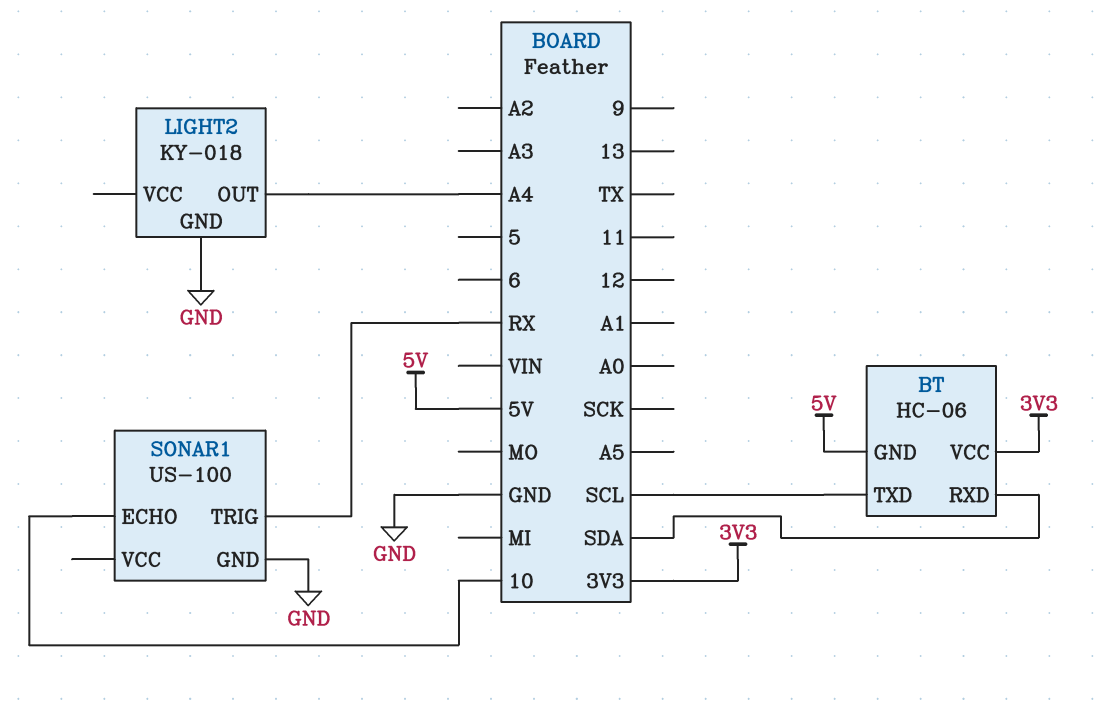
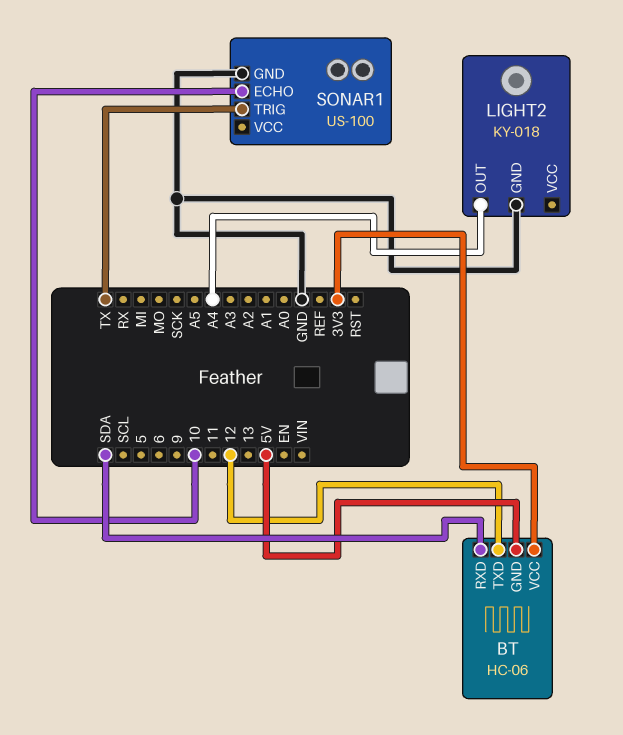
BT pin TXD: SCL -> 12
SONAR1 pin TRIG: RX -> TX

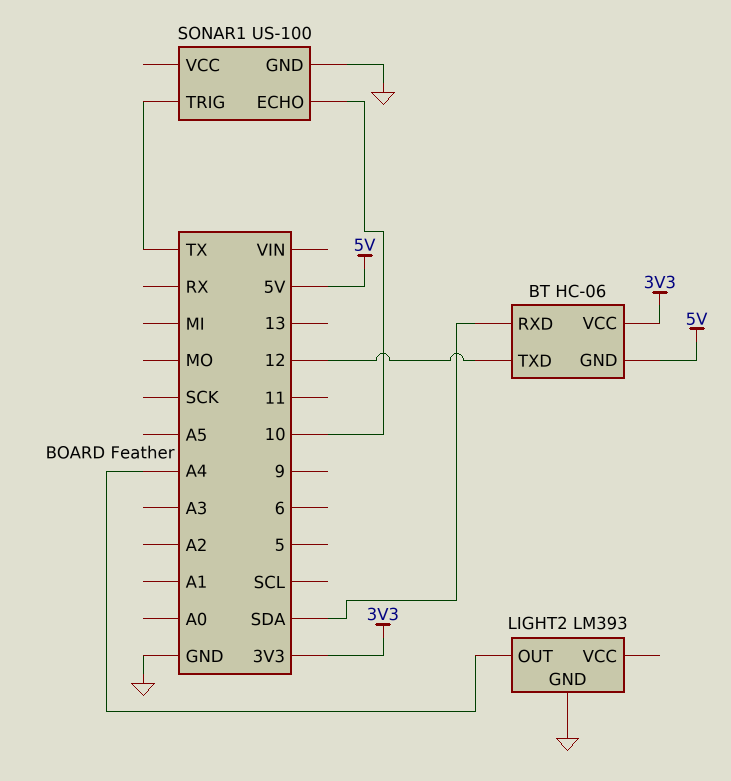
LIGHT2: KY-018 -> LM393

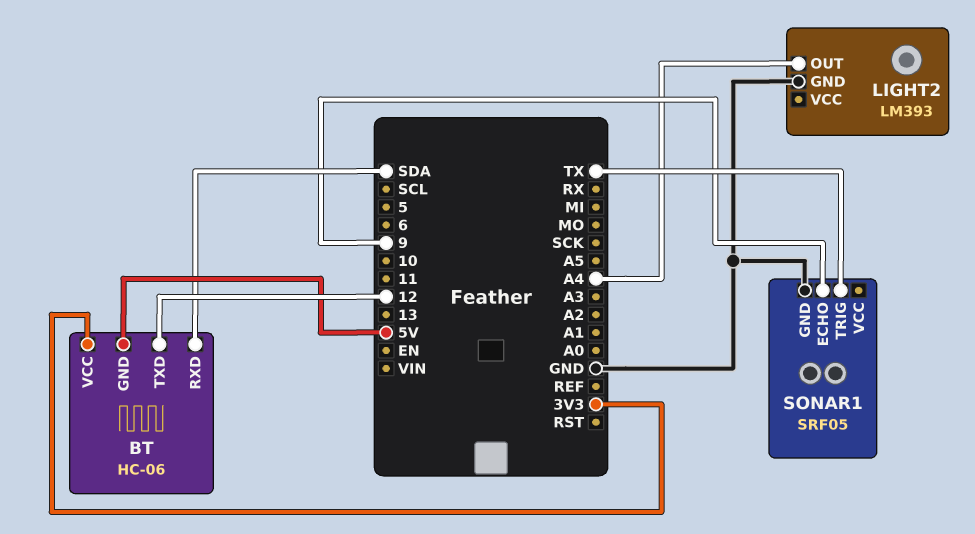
SONAR1: US-100 -> SRF05
SONAR1 pin ECHO: 10 -> 9

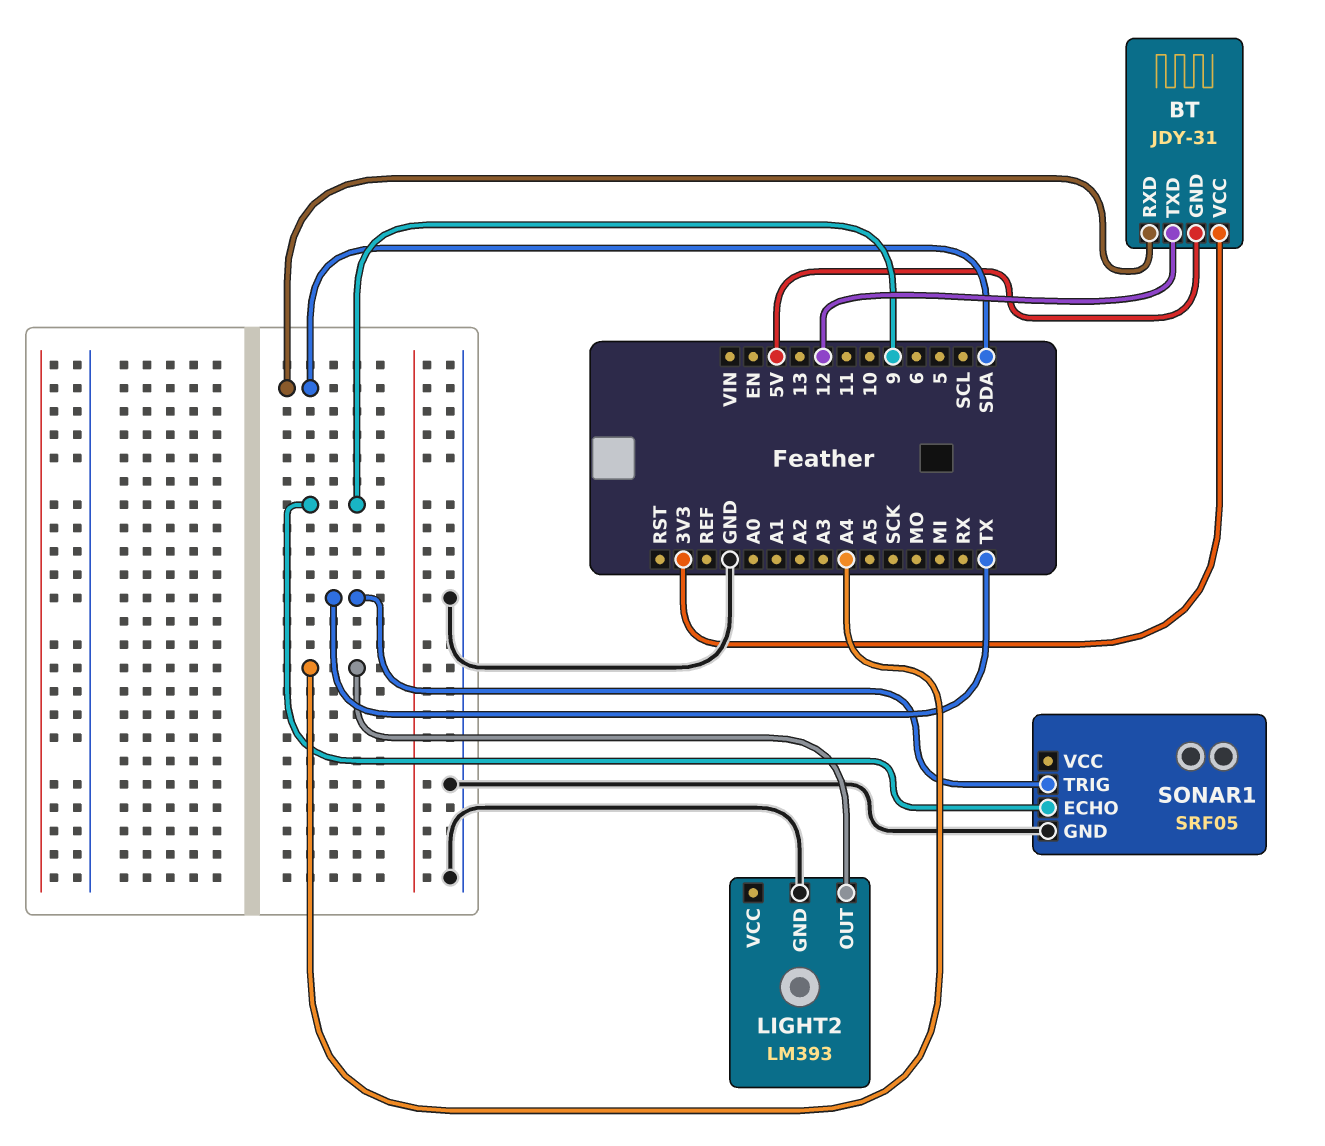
BT: HC-06 -> JDY-31

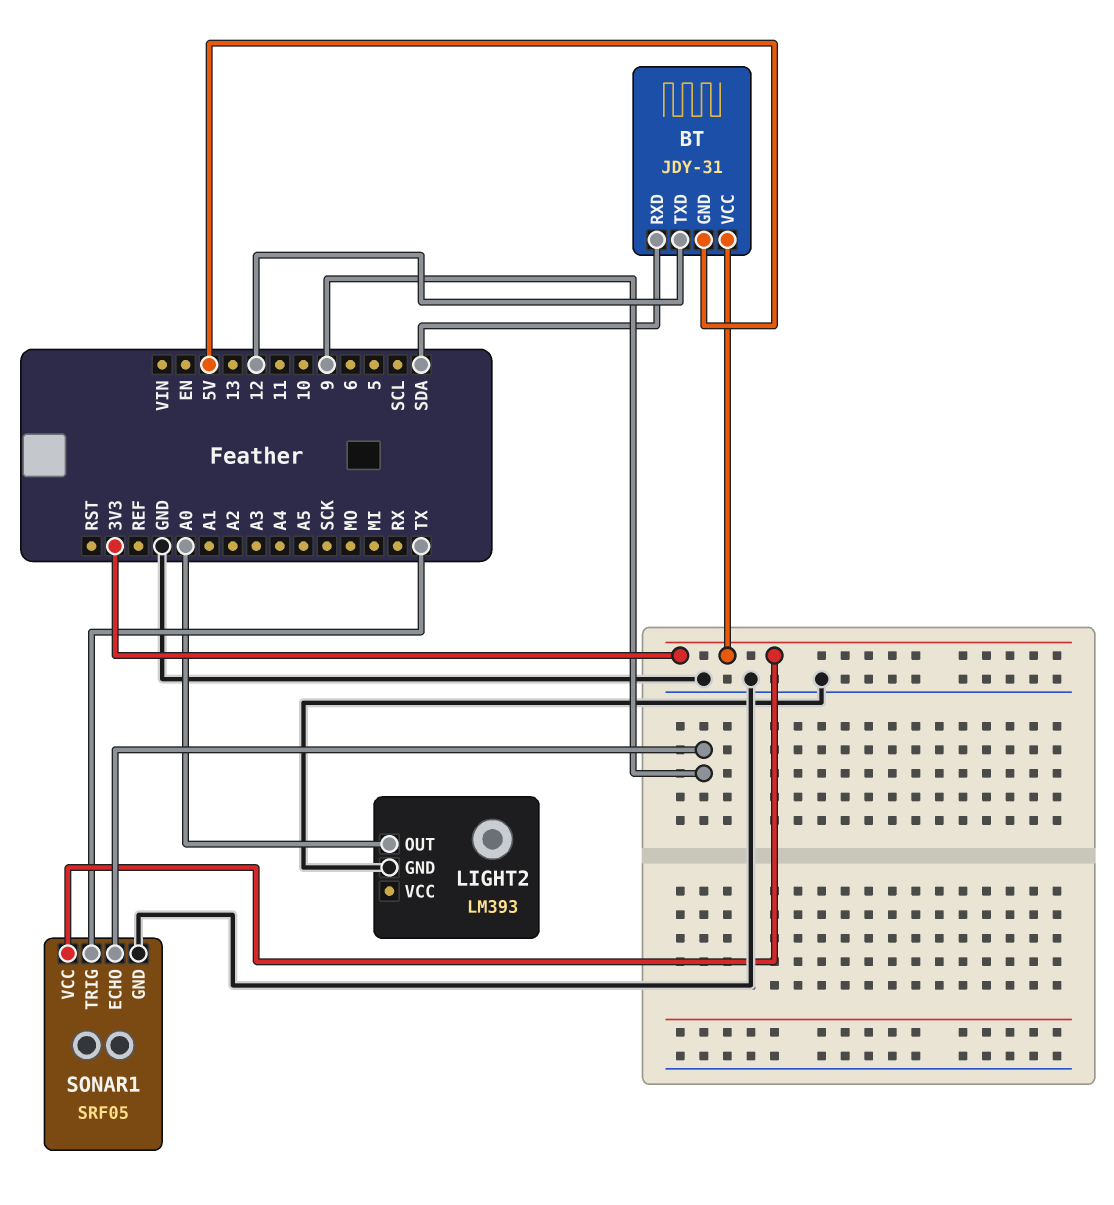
LIGHT2 pin OUT: A4 -> A0
SONAR1 pin VCC: none -> 3V3

